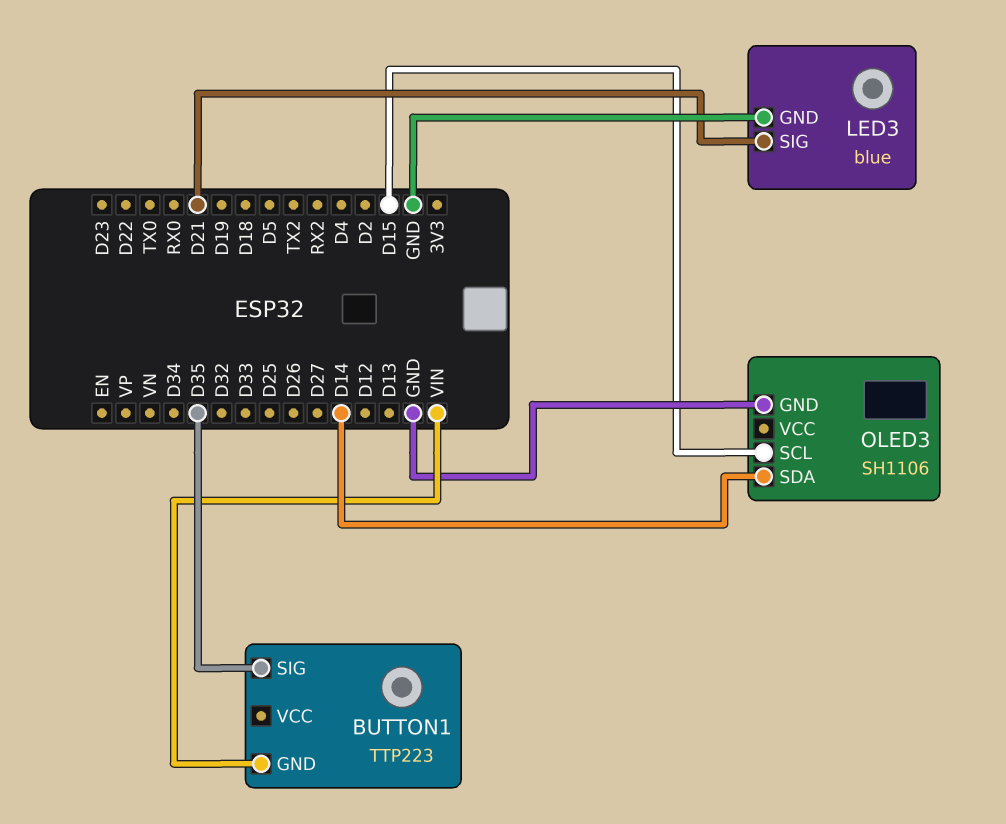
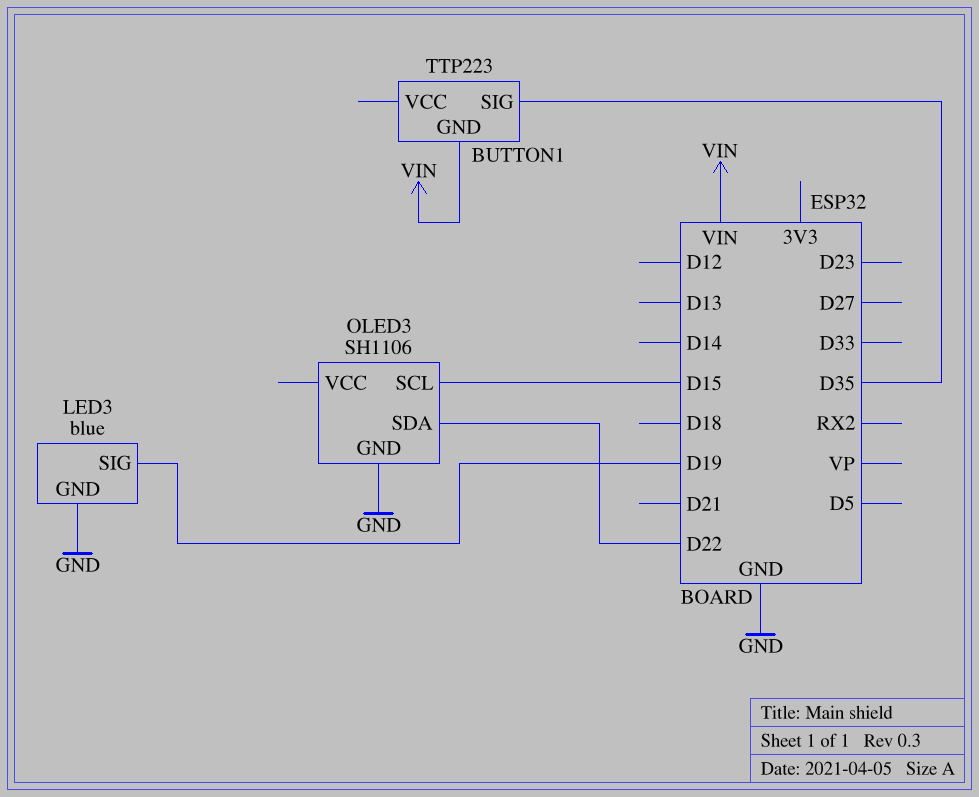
LED3 pin SIG: D21 -> D19
OLED3 pin SDA: D14 -> D22

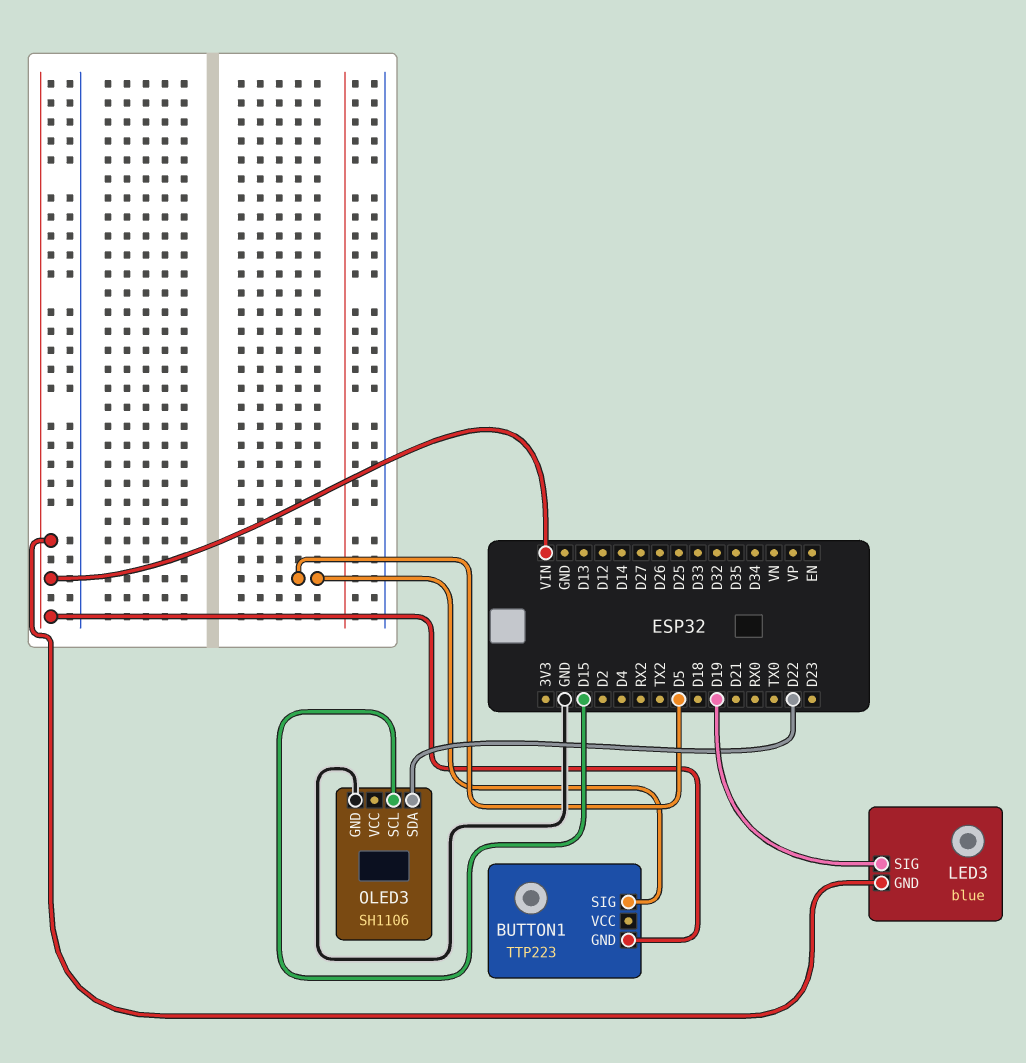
BUTTON1 pin SIG: D35 -> D5
LED3 pin GND: GND -> VIN

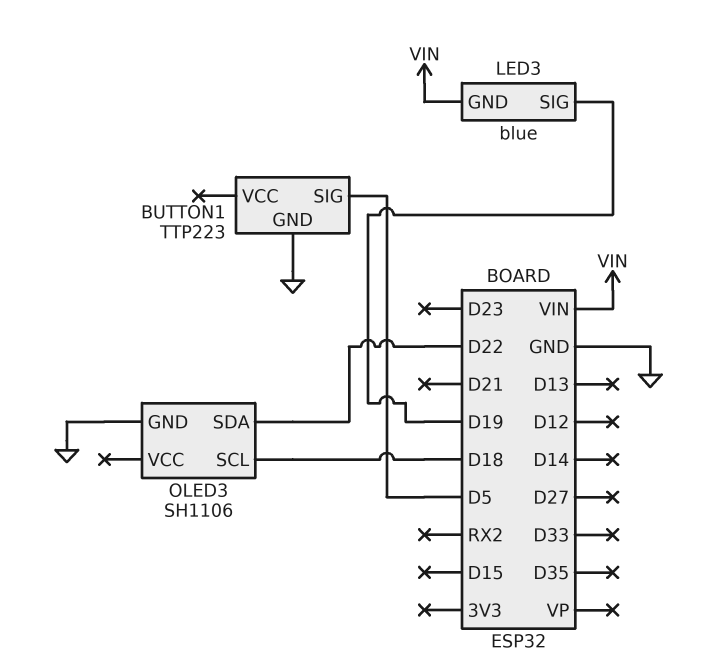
BUTTON1 pin GND: VIN -> GND
OLED3 pin SCL: D15 -> D18

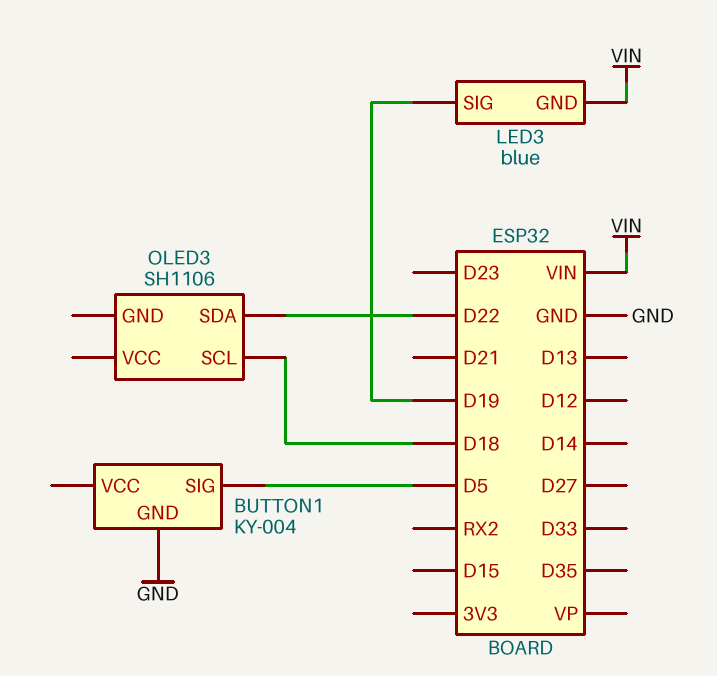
BUTTON1: TTP223 -> KY-004
OLED3 pin GND: GND -> none

